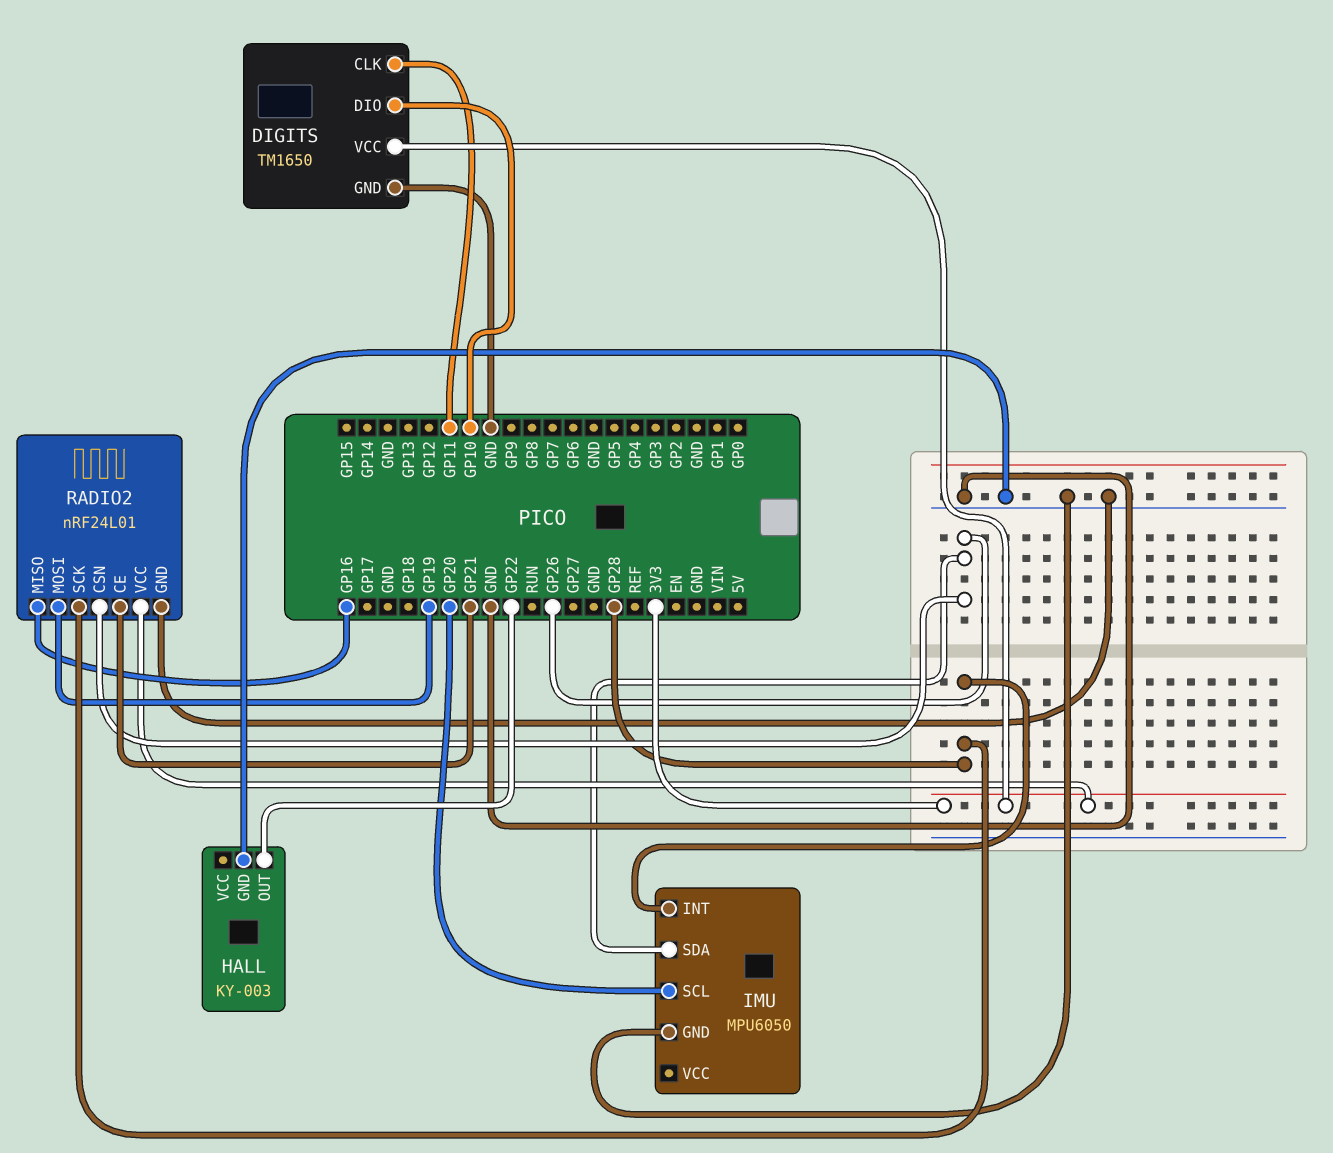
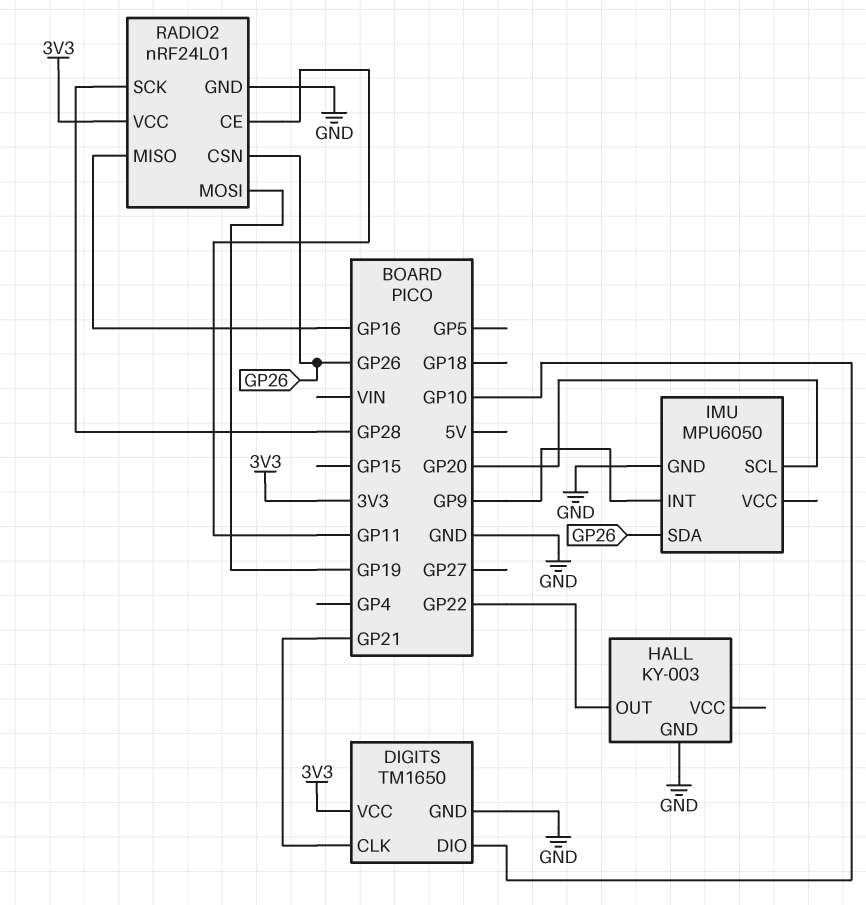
DIGITS pin CLK: GP11 -> GP21
IMU pin INT: GP28 -> GP9
RADIO2 pin CE: GP21 -> GP11

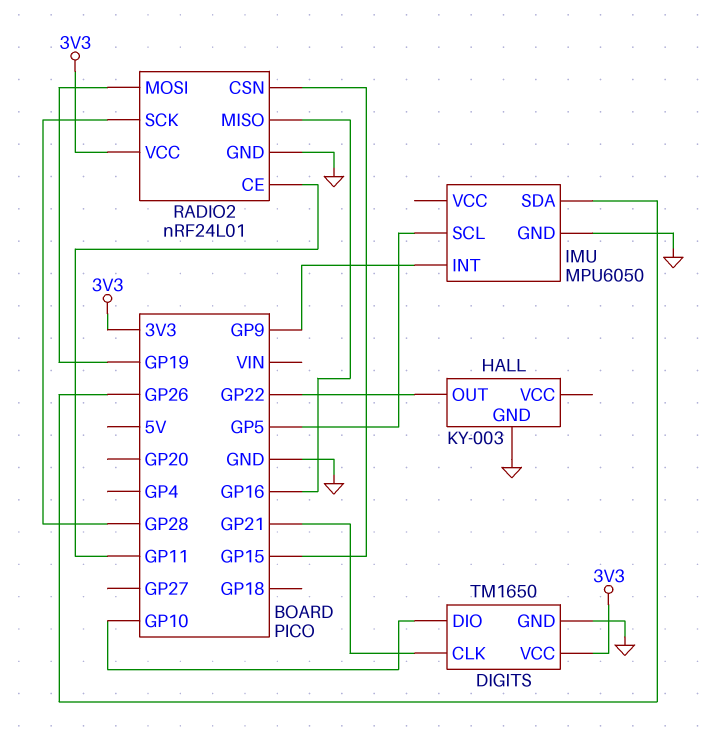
IMU pin SCL: GP20 -> GP5
RADIO2 pin CSN: GP26 -> GP15

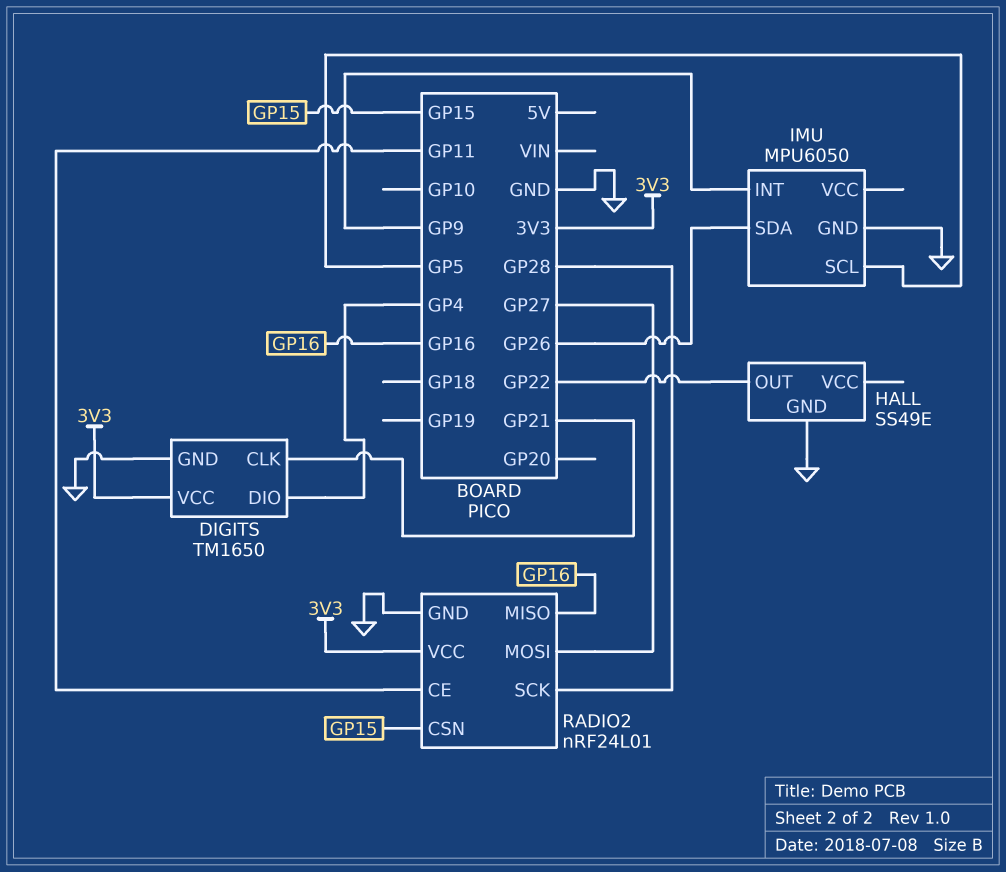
DIGITS pin DIO: GP10 -> GP4
HALL: KY-003 -> SS49E
RADIO2 pin MOSI: GP19 -> GP27

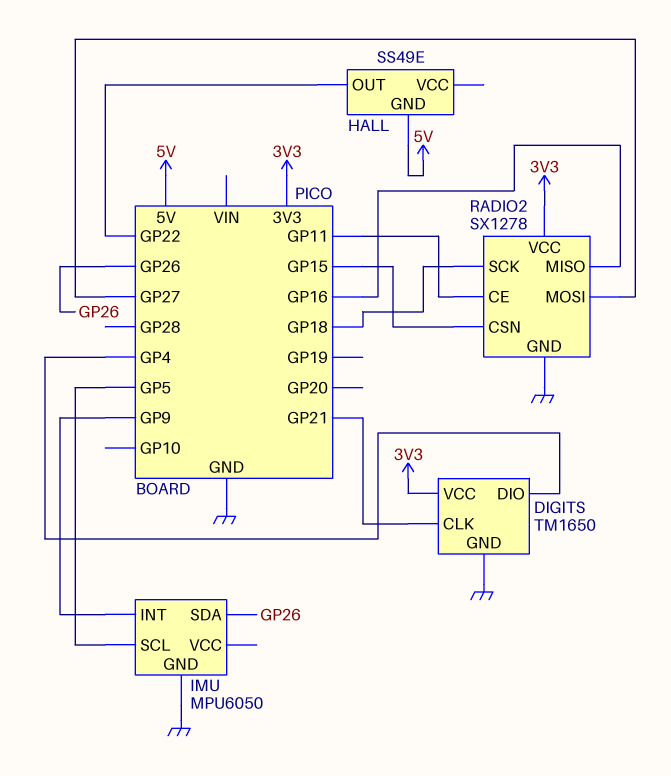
HALL pin GND: GND -> 5V
RADIO2: nRF24L01 -> SX1278
RADIO2 pin SCK: GP28 -> GP18

